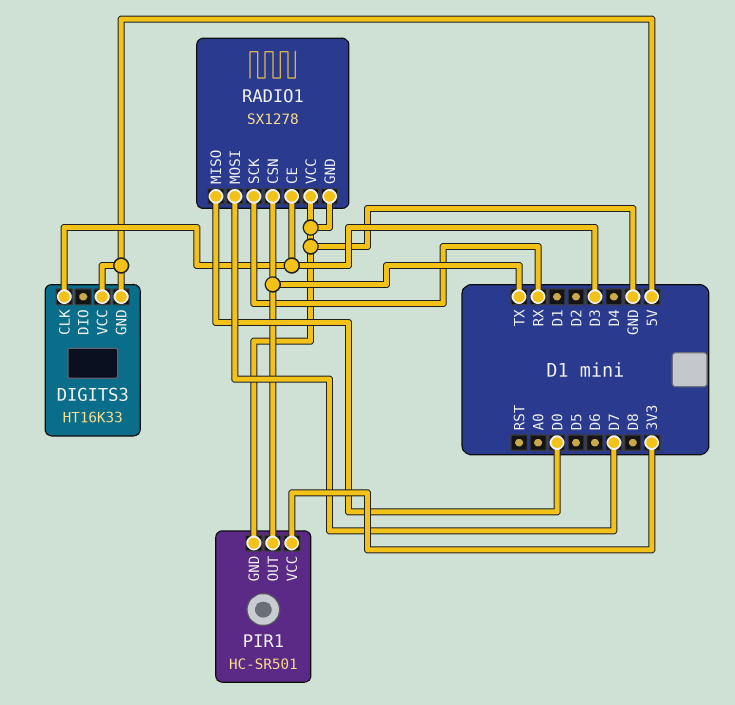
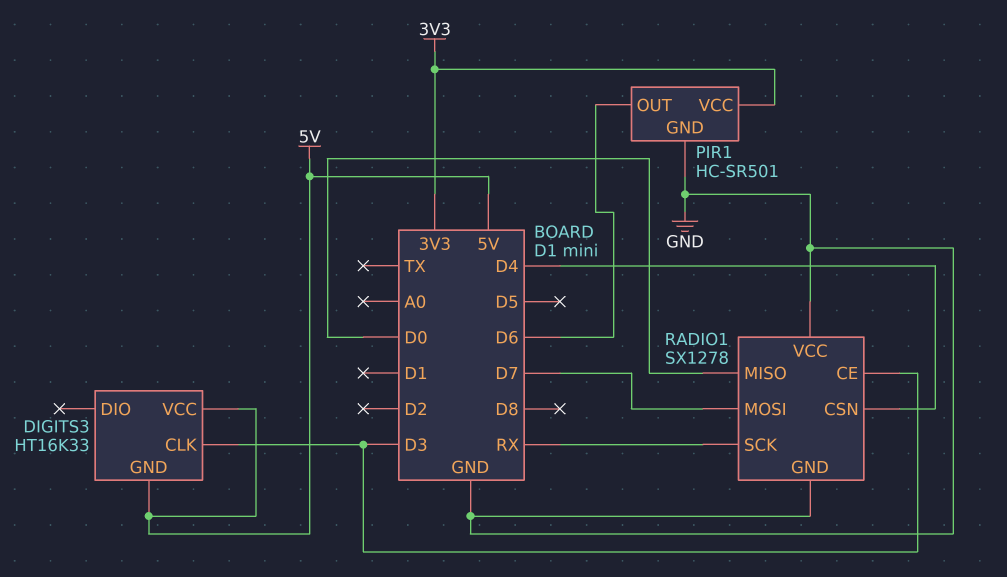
PIR1 pin OUT: TX -> D6
RADIO1 pin CSN: TX -> D4

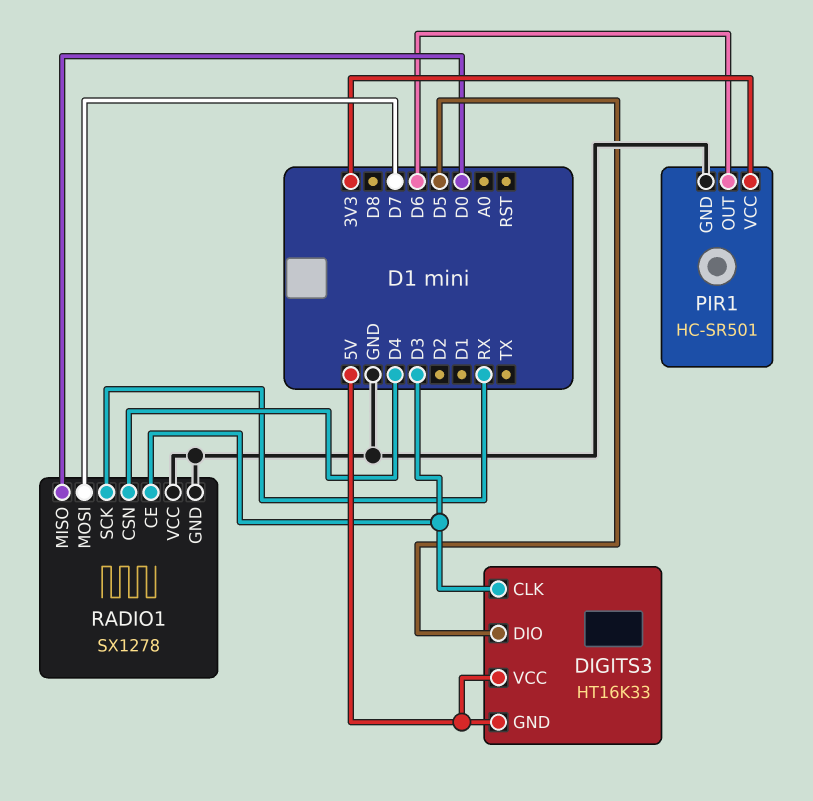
DIGITS3 pin DIO: none -> D5

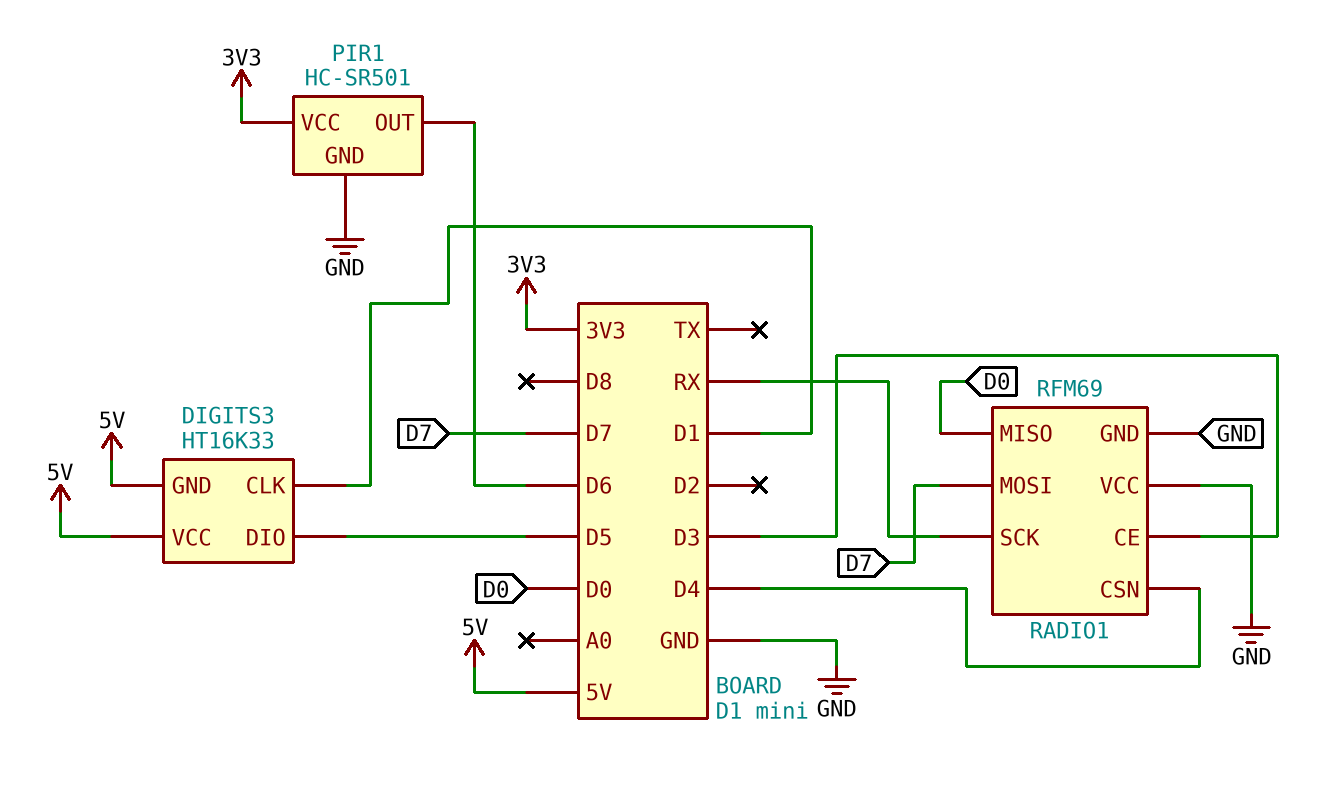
DIGITS3 pin CLK: D3 -> D1
RADIO1: SX1278 -> RFM69

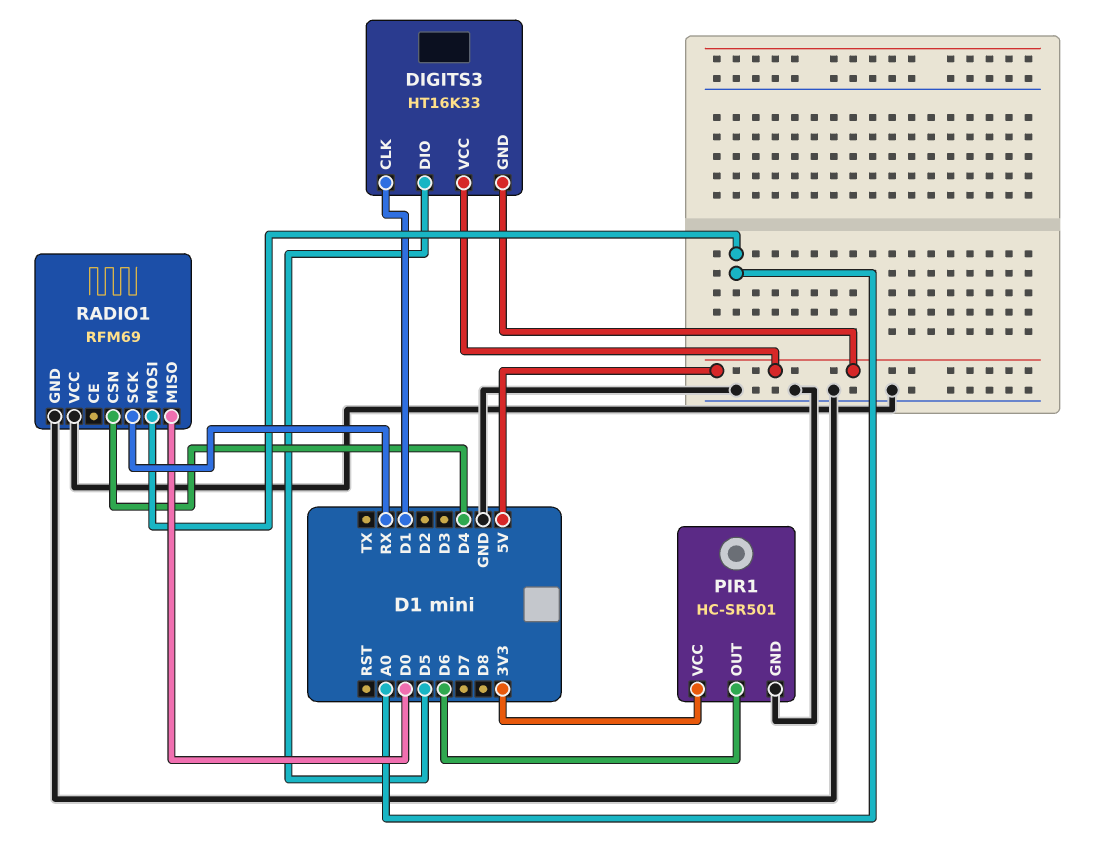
RADIO1 pin CE: D3 -> none
RADIO1 pin MOSI: D7 -> A0

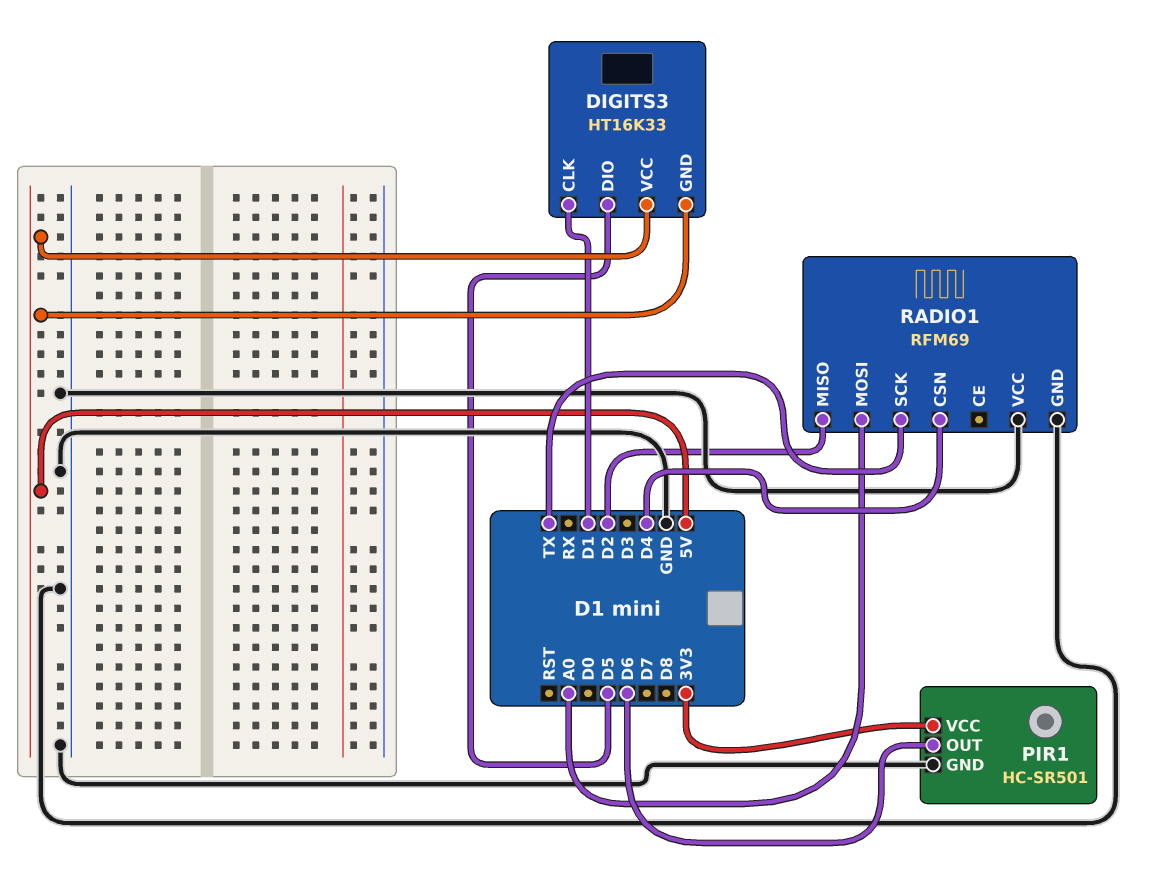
RADIO1 pin MISO: D0 -> D2
RADIO1 pin SCK: RX -> TX

